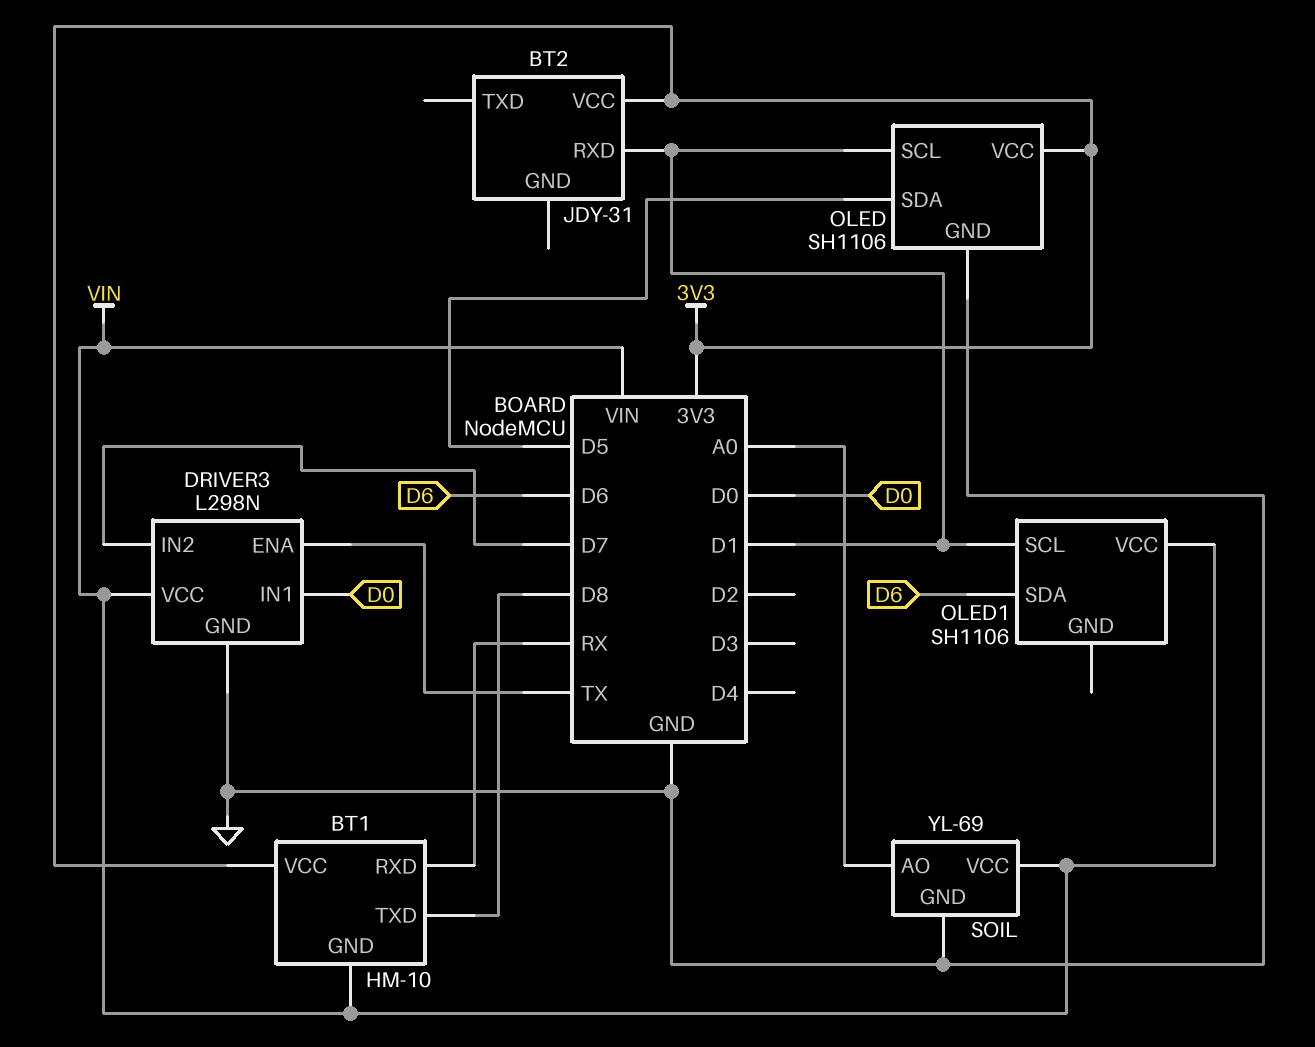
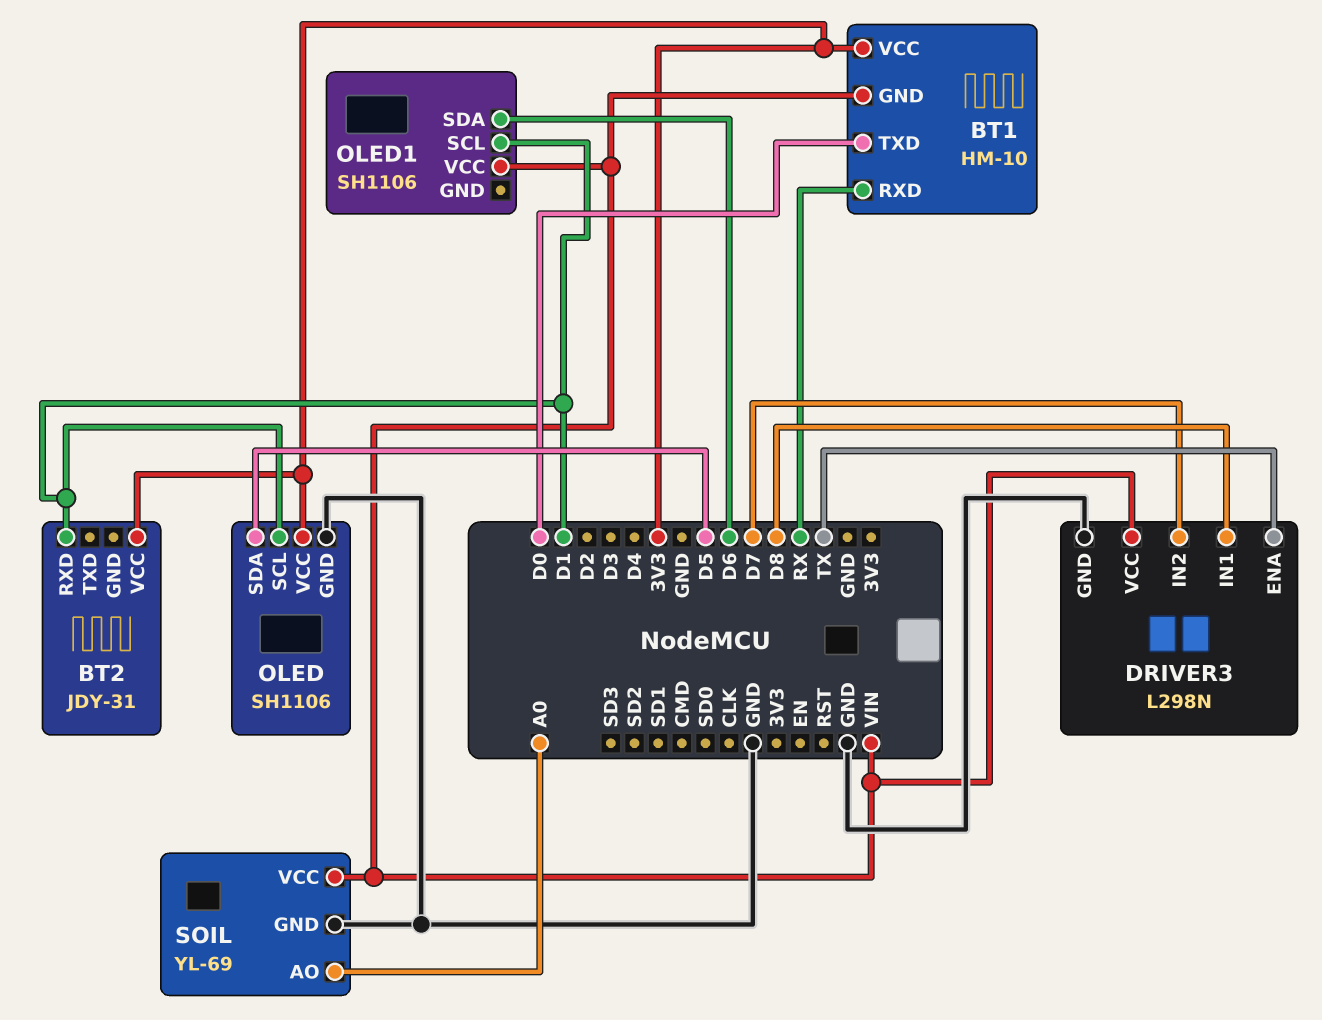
BT1 pin TXD: D8 -> D0
DRIVER3 pin IN1: D0 -> D8

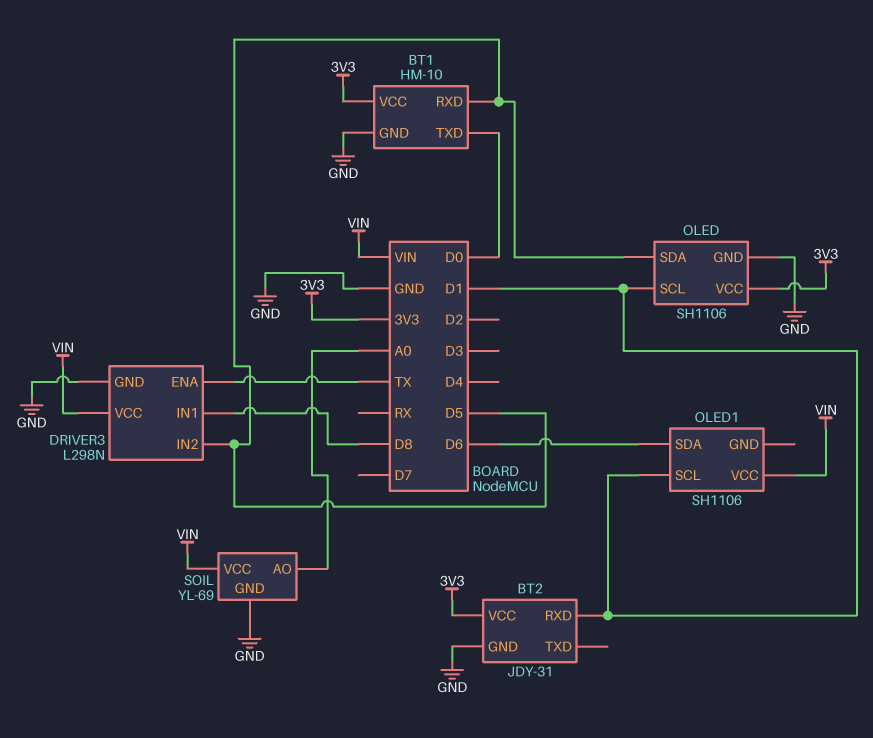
BT1 pin GND: VIN -> GND
BT1 pin RXD: RX -> D5
BT2 pin GND: none -> GND
DRIVER3 pin IN2: D7 -> D5

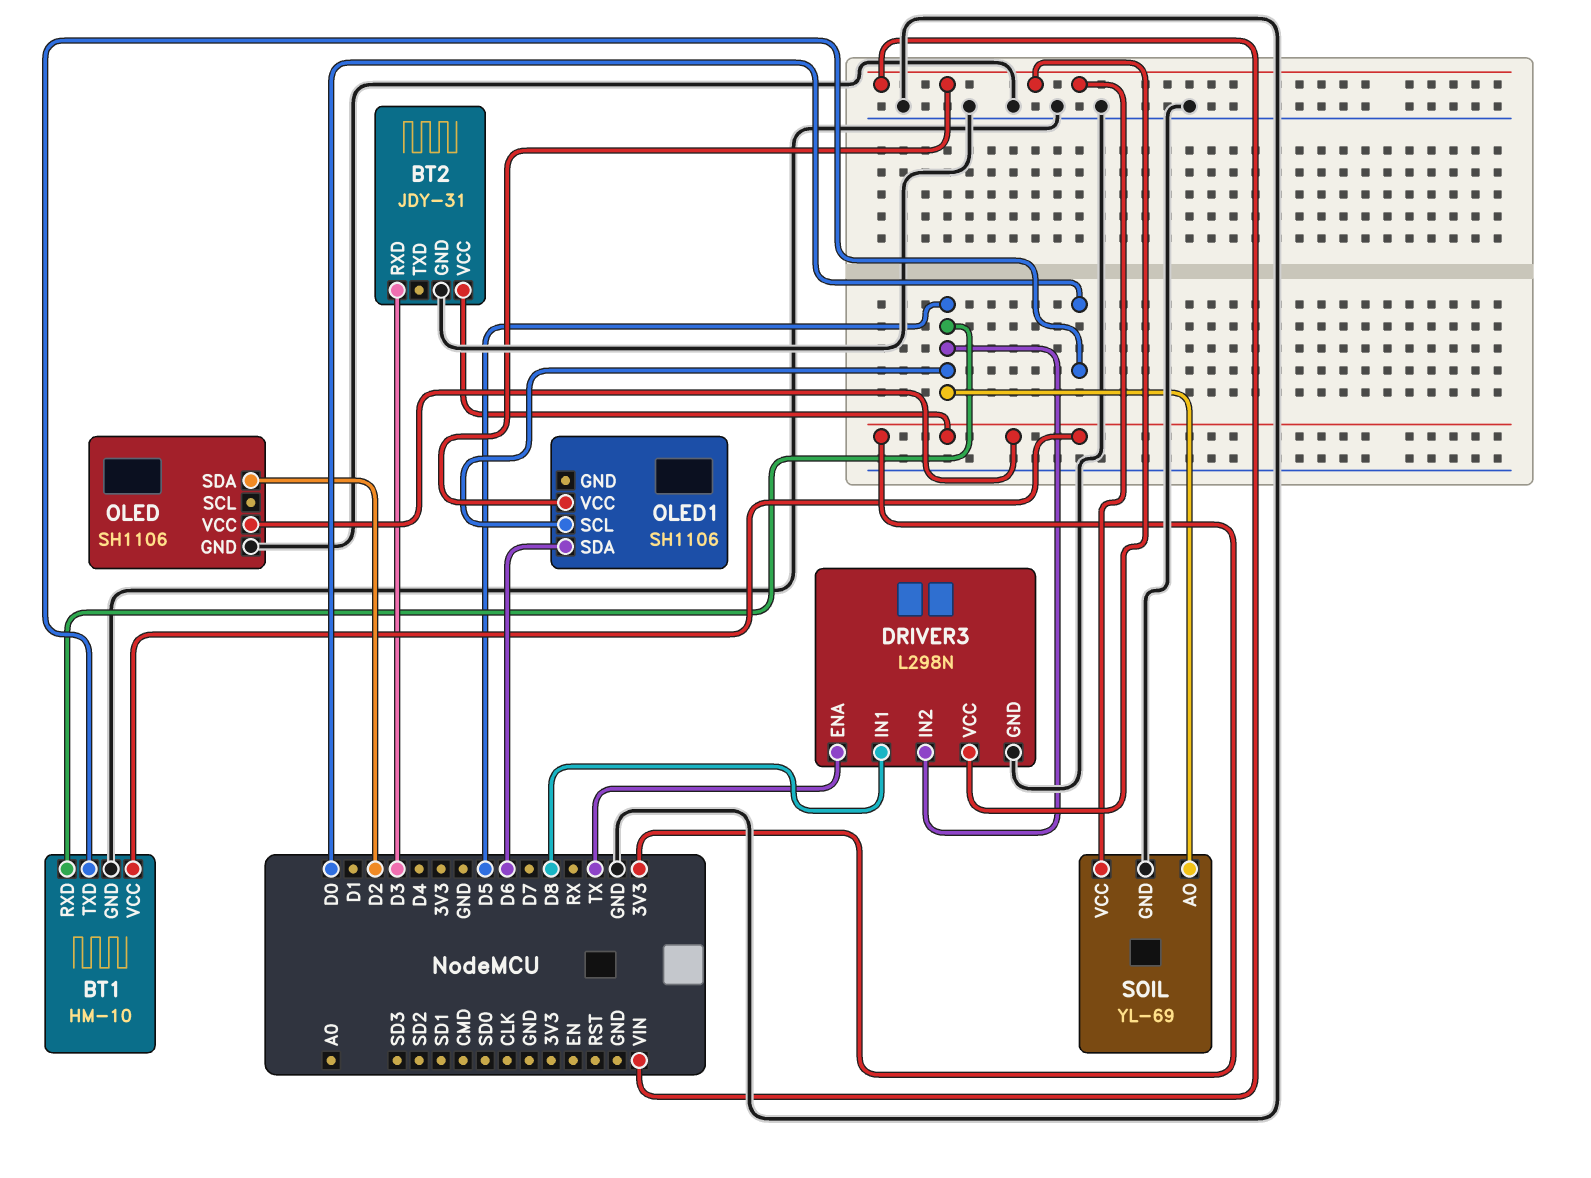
BT2 pin RXD: D1 -> D3
OLED pin SCL: D1 -> none
OLED pin SDA: D5 -> D2
OLED1 pin SCL: D1 -> D5
SOIL pin AO: A0 -> D5

